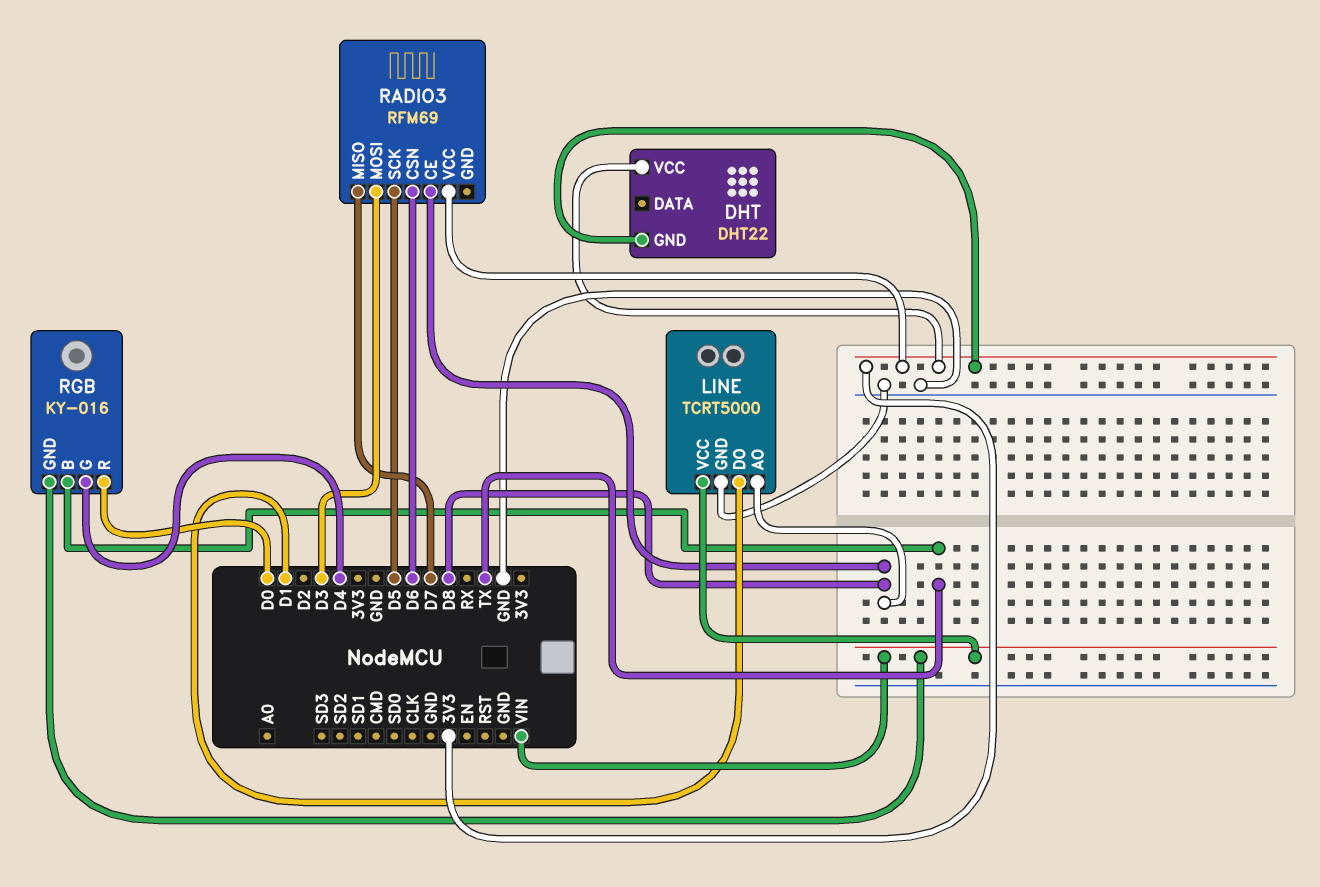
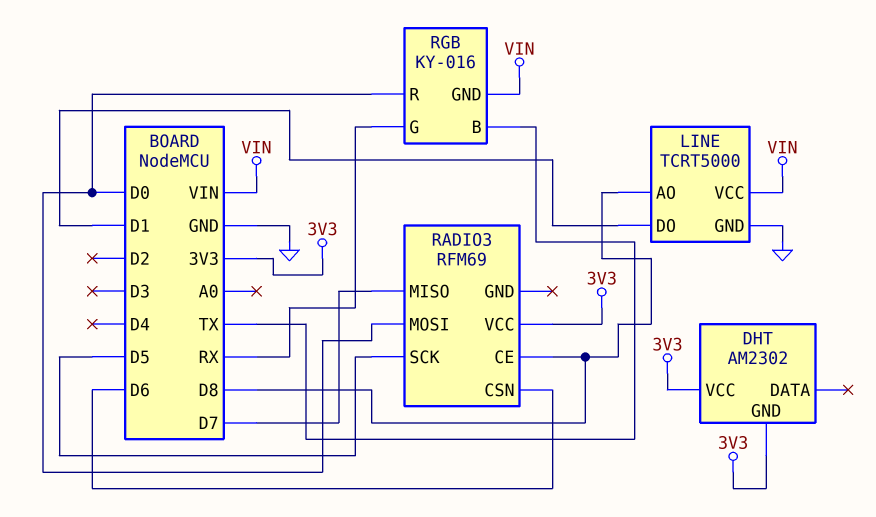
DHT: DHT22 -> AM2302
RADIO3 pin MOSI: D3 -> D0
RGB pin G: D4 -> RX

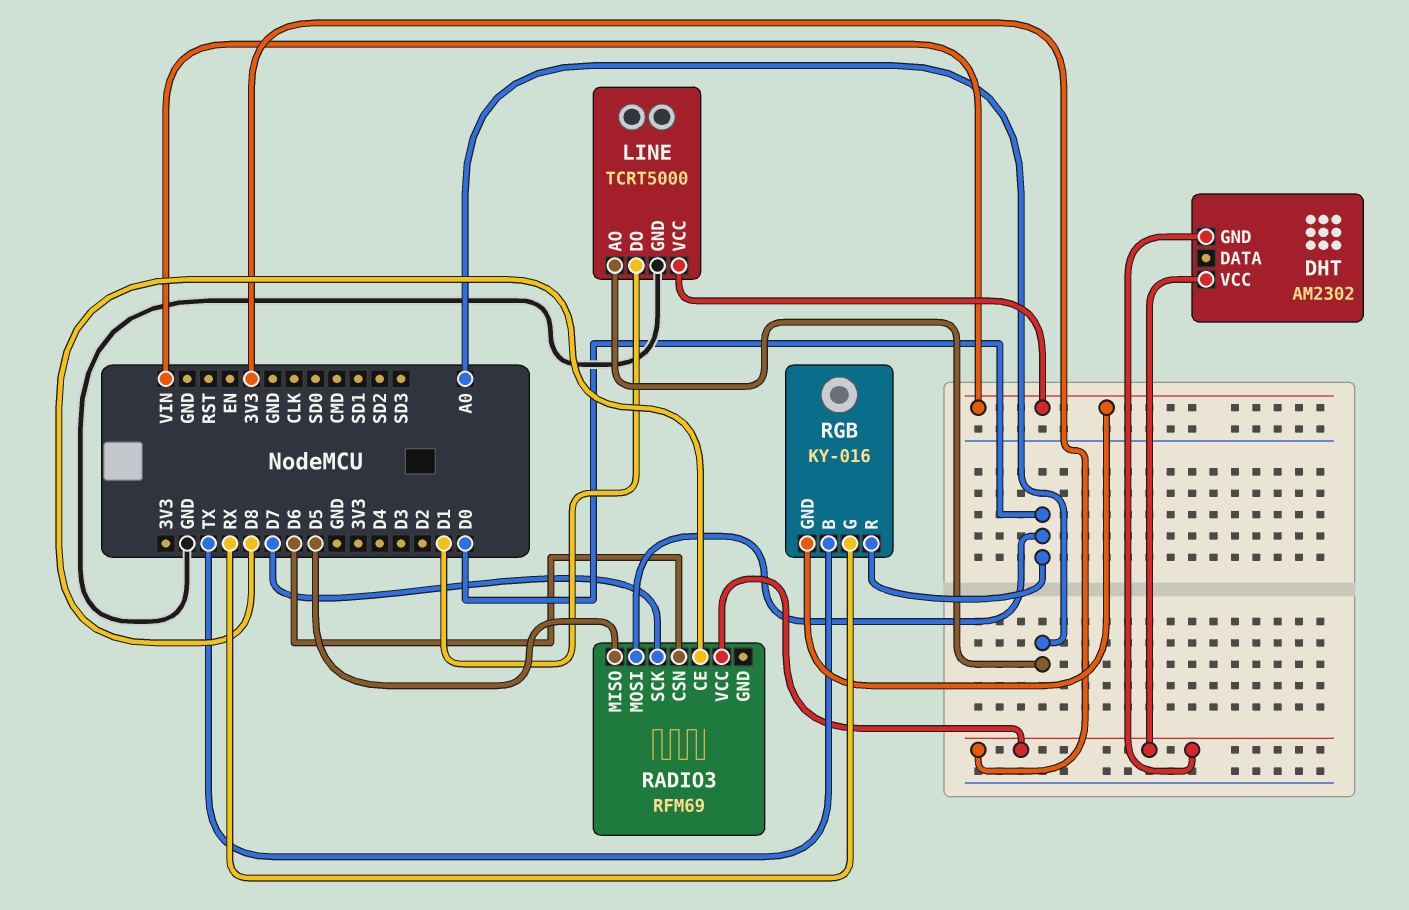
LINE pin AO: D8 -> A0
RADIO3 pin MISO: D7 -> D5
RADIO3 pin SCK: D5 -> D7

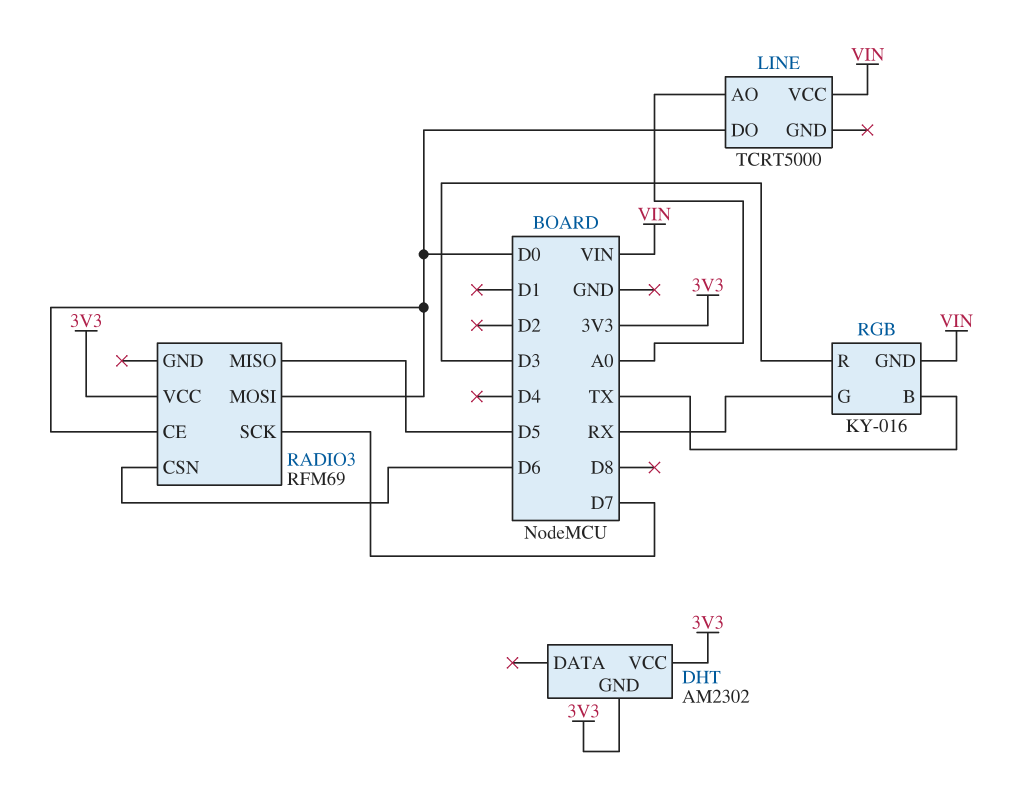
LINE pin DO: D1 -> D0
LINE pin GND: GND -> none
RADIO3 pin CE: D8 -> D0
RGB pin R: D0 -> D3

